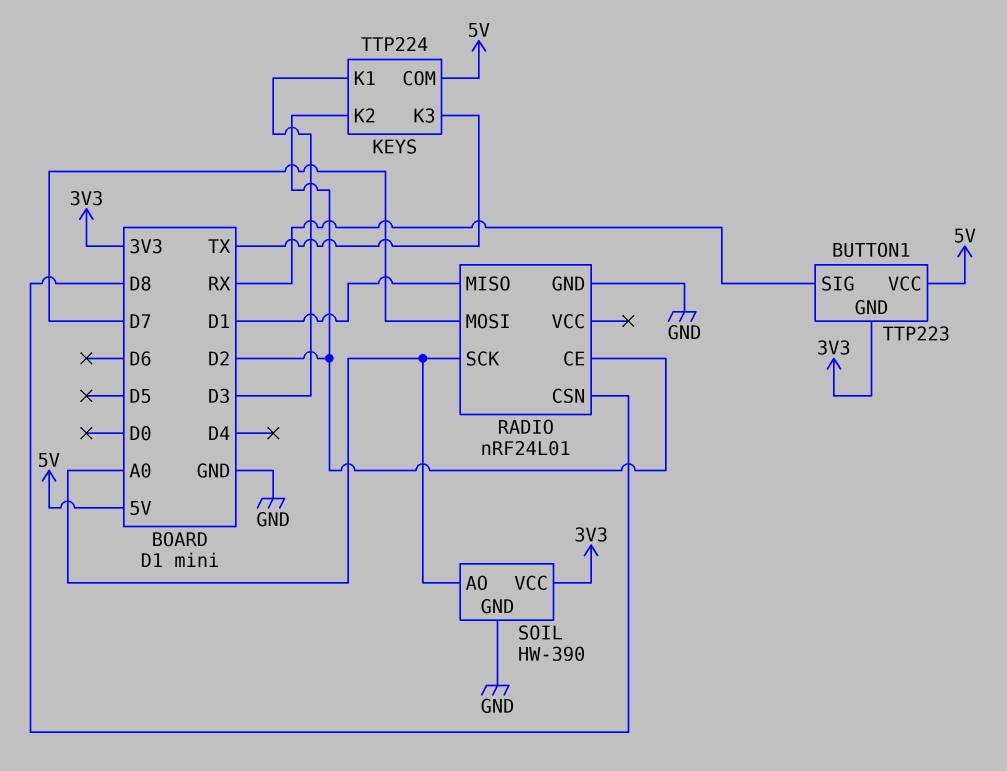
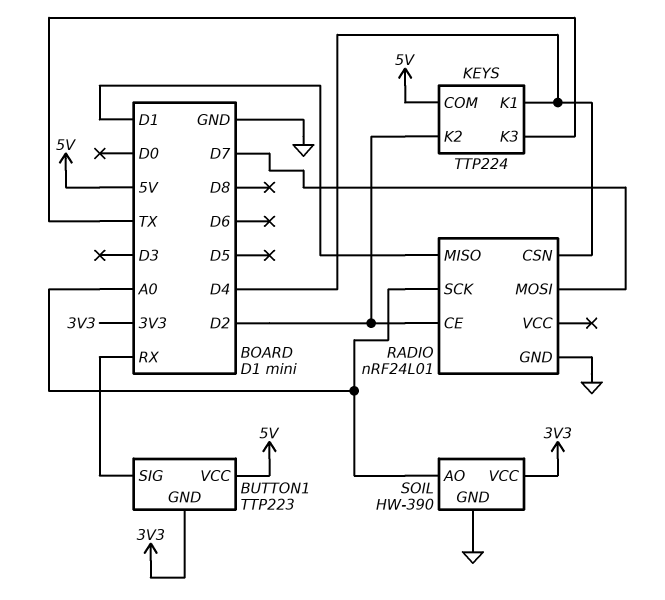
KEYS pin K1: D3 -> D4
RADIO pin CSN: D8 -> D4

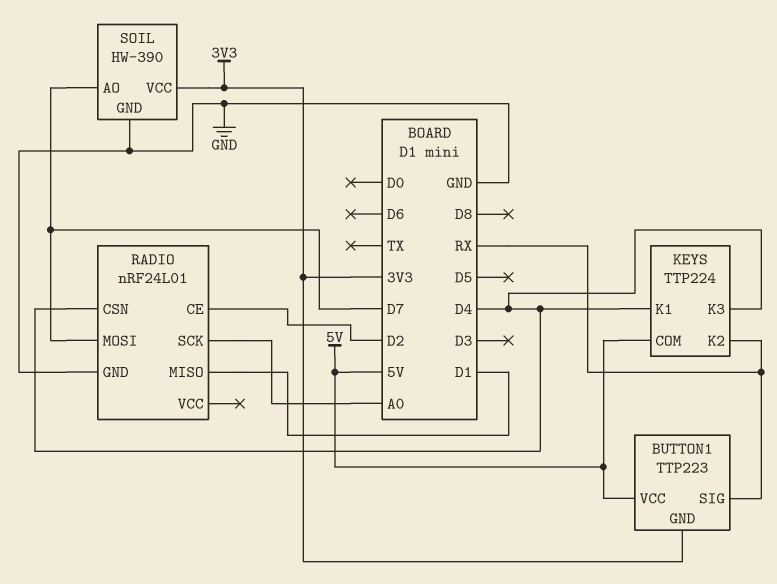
KEYS pin K2: D2 -> RX
KEYS pin K3: TX -> D4
SOIL pin AO: A0 -> D7

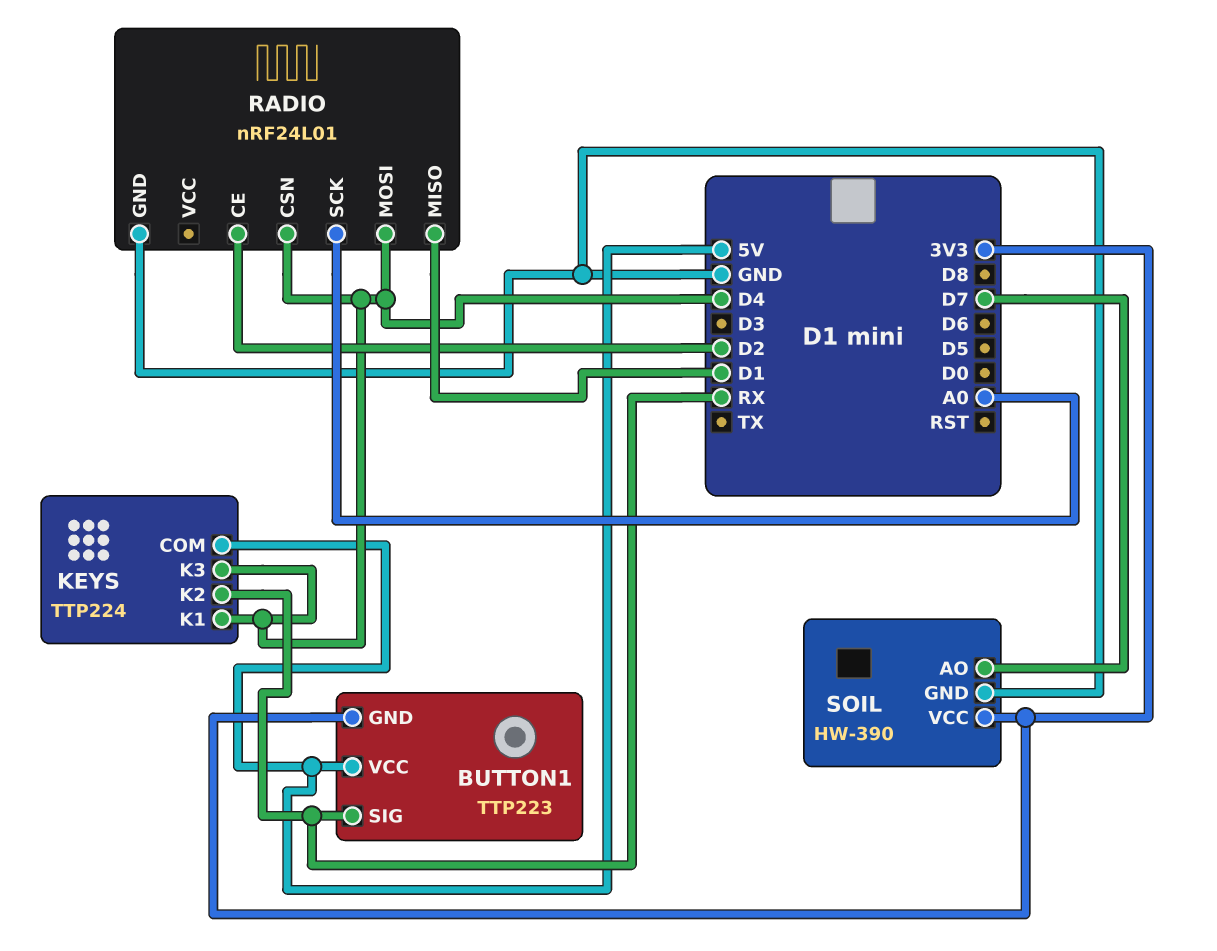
RADIO pin MOSI: D7 -> D4

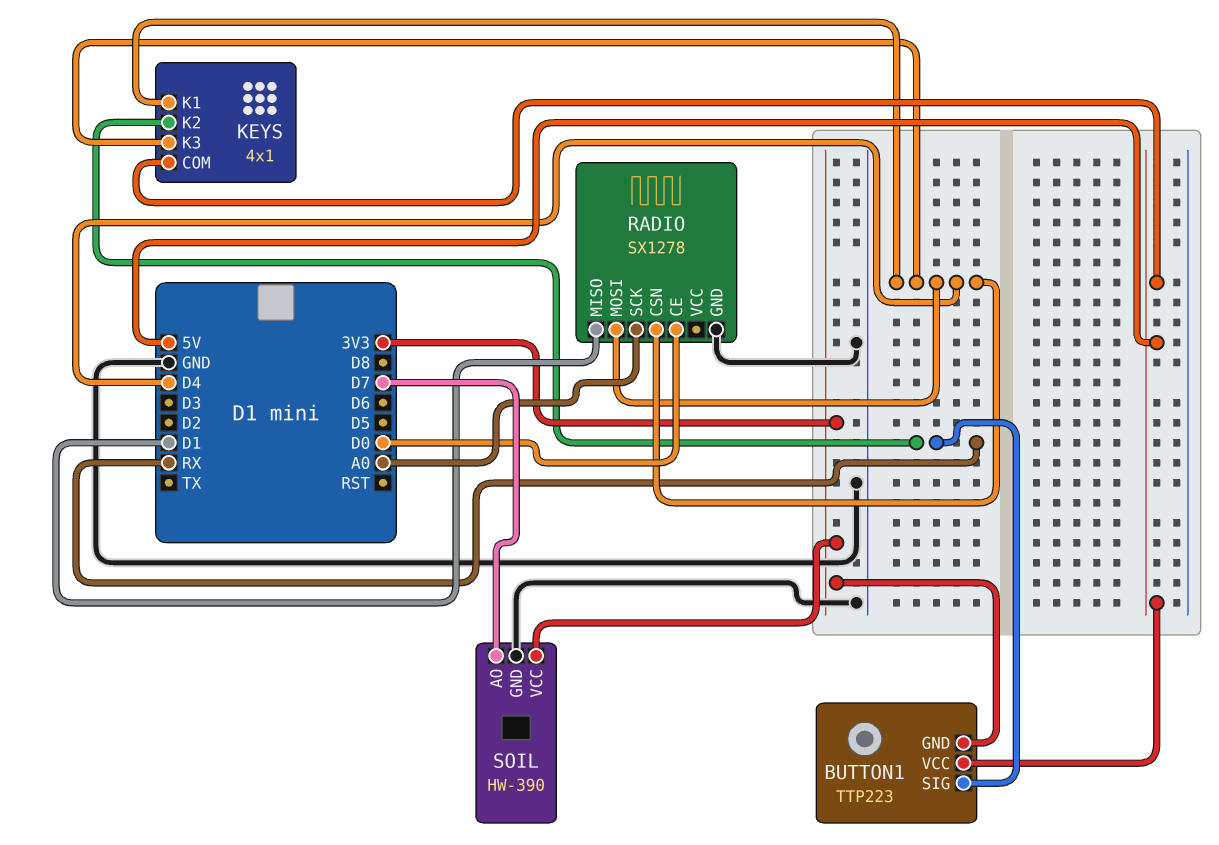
KEYS: TTP224 -> 4x1
RADIO: nRF24L01 -> SX1278
RADIO pin CE: D2 -> D0

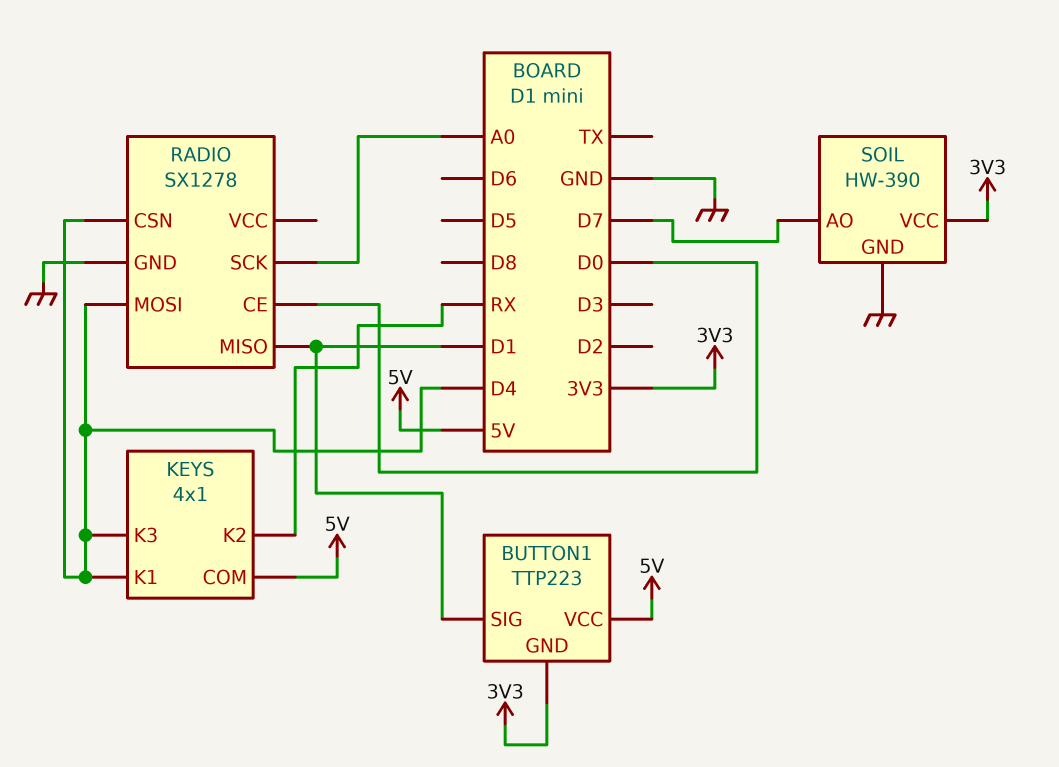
BUTTON1 pin SIG: RX -> D1

